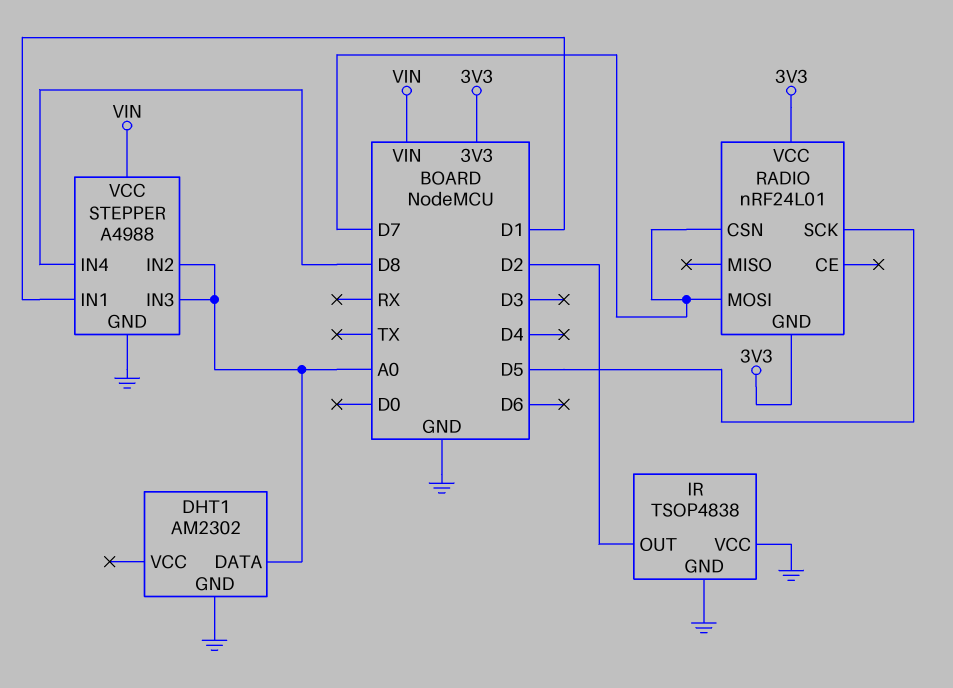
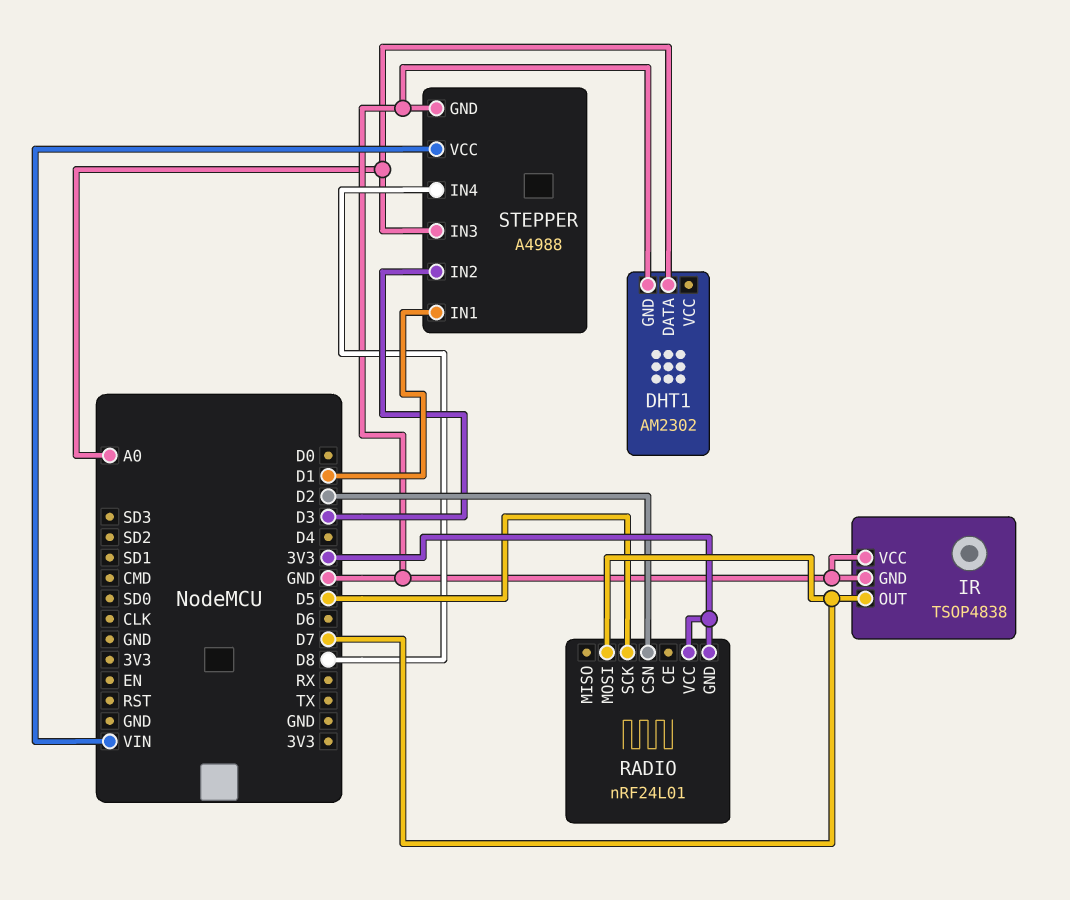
IR pin OUT: D2 -> D7
RADIO pin CSN: D7 -> D2
STEPPER pin IN2: A0 -> D3

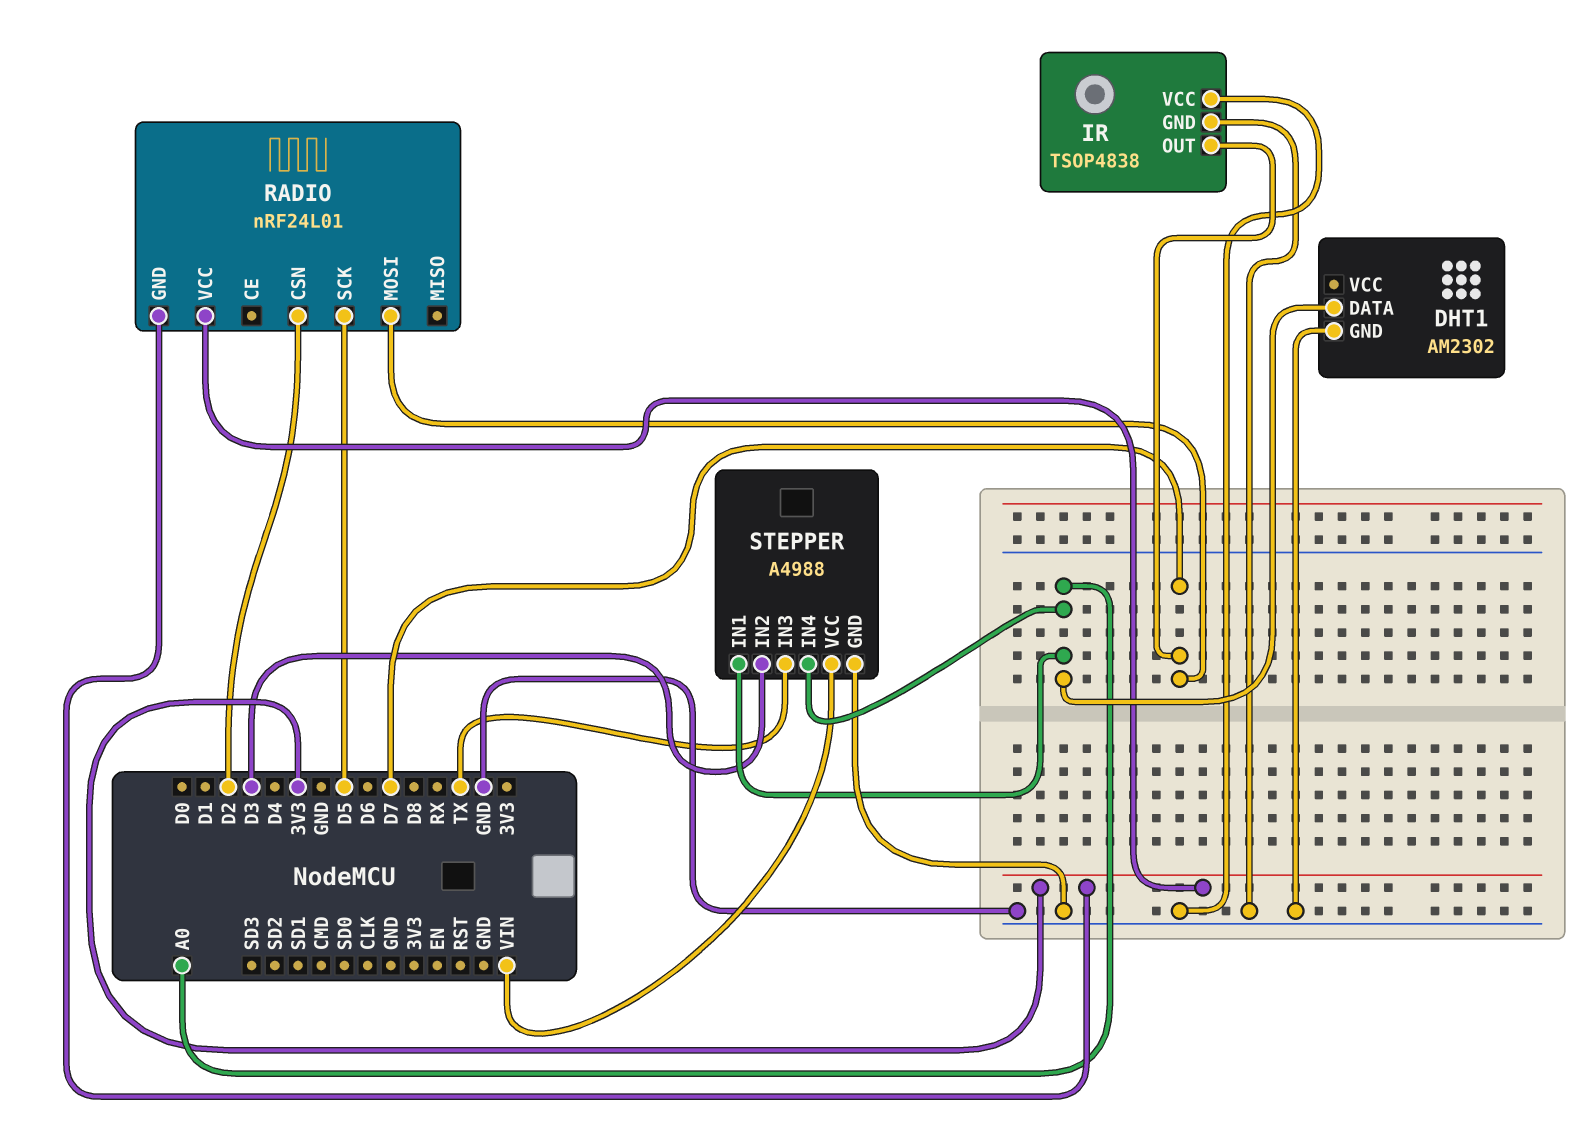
STEPPER pin IN1: D1 -> A0
STEPPER pin IN3: A0 -> TX
STEPPER pin IN4: D8 -> A0

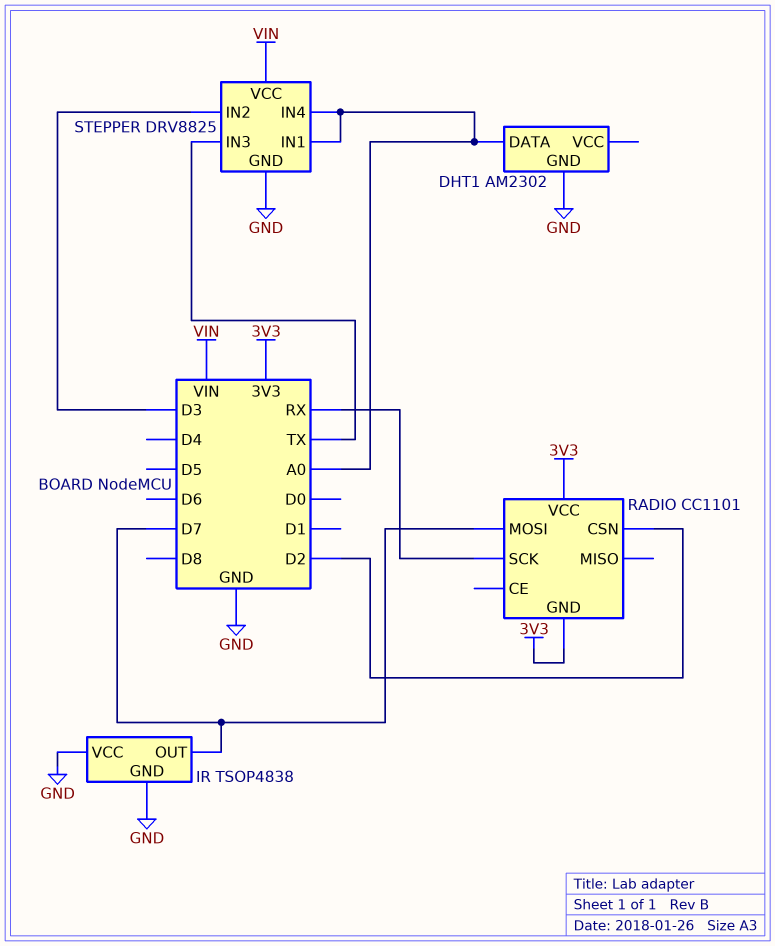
RADIO: nRF24L01 -> CC1101
RADIO pin SCK: D5 -> RX
STEPPER: A4988 -> DRV8825

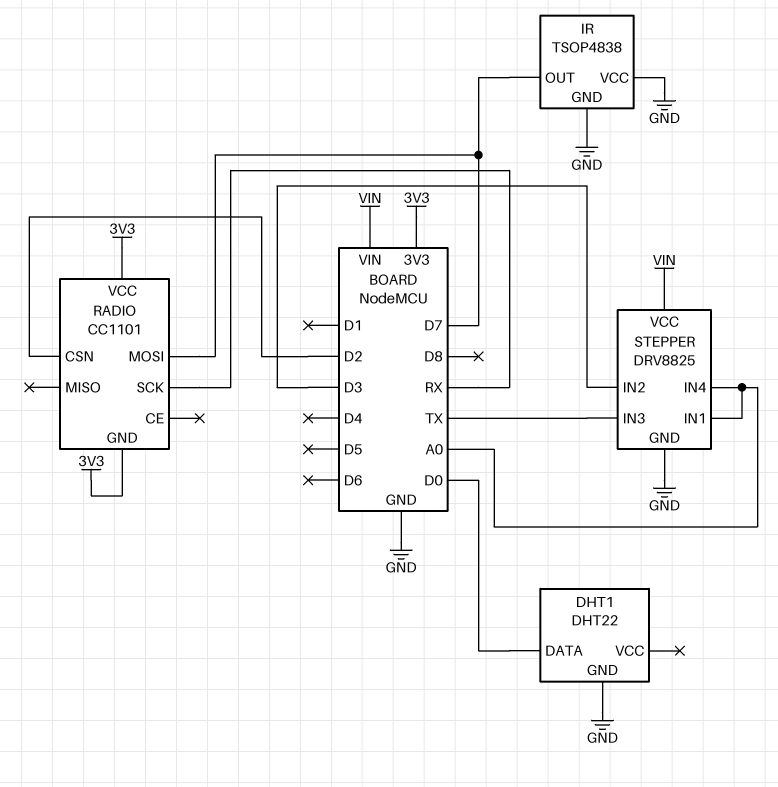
DHT1: AM2302 -> DHT22
DHT1 pin DATA: A0 -> D0

